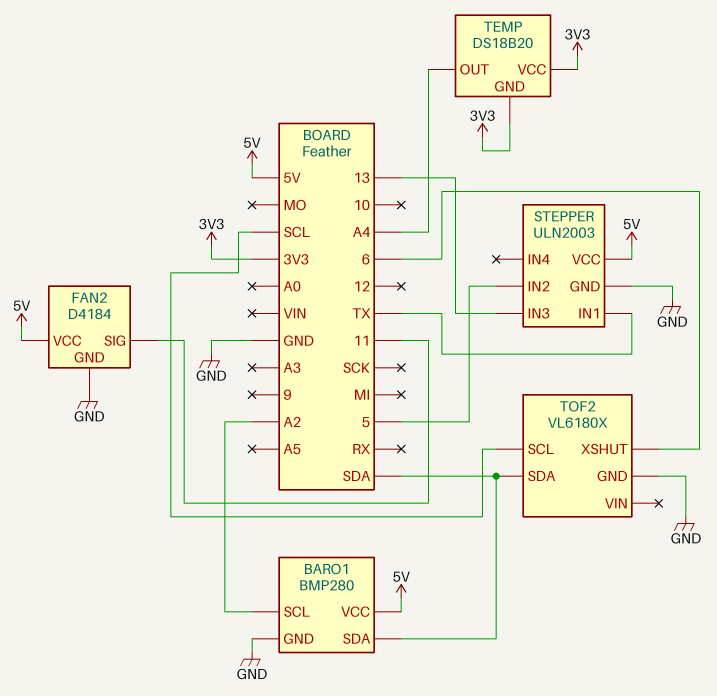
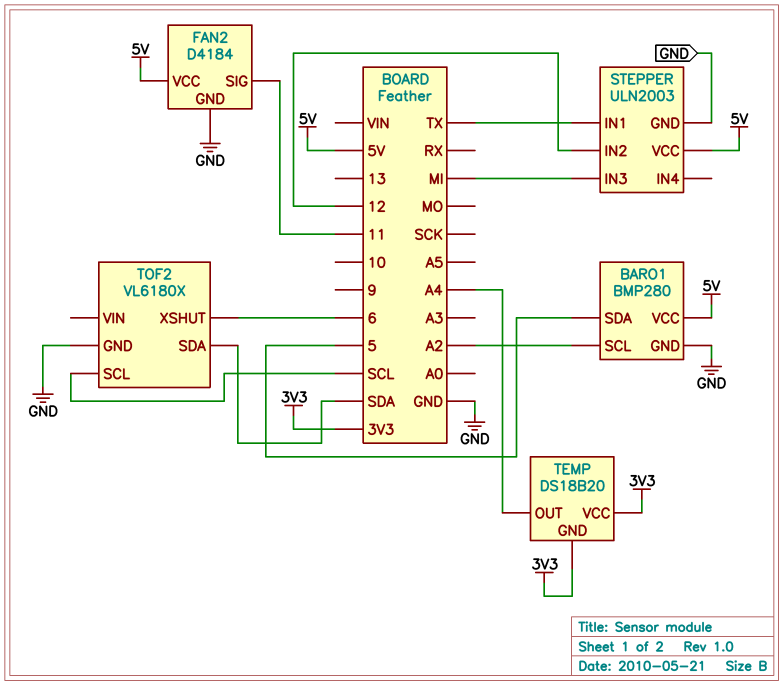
BARO1 pin SDA: SDA -> 5
STEPPER pin IN2: 5 -> 12
STEPPER pin IN3: 13 -> MI

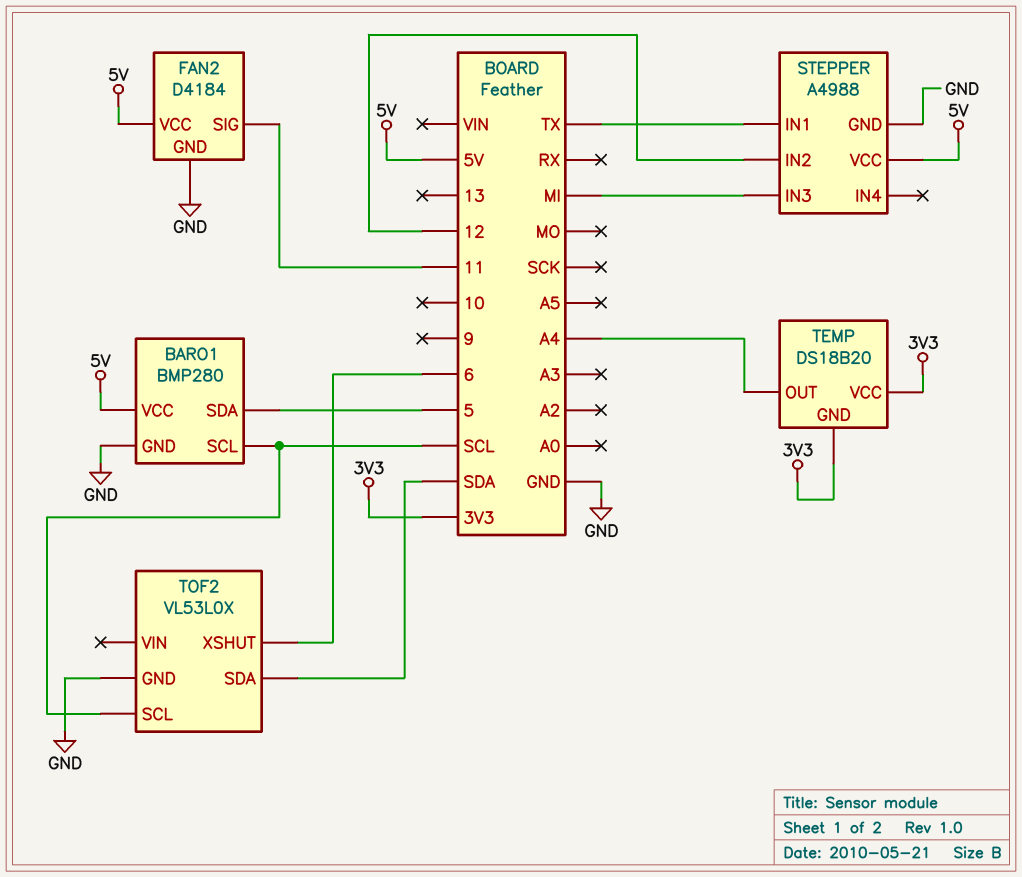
BARO1 pin SCL: A2 -> SCL
STEPPER: ULN2003 -> A4988
TOF2: VL6180X -> VL53L0X

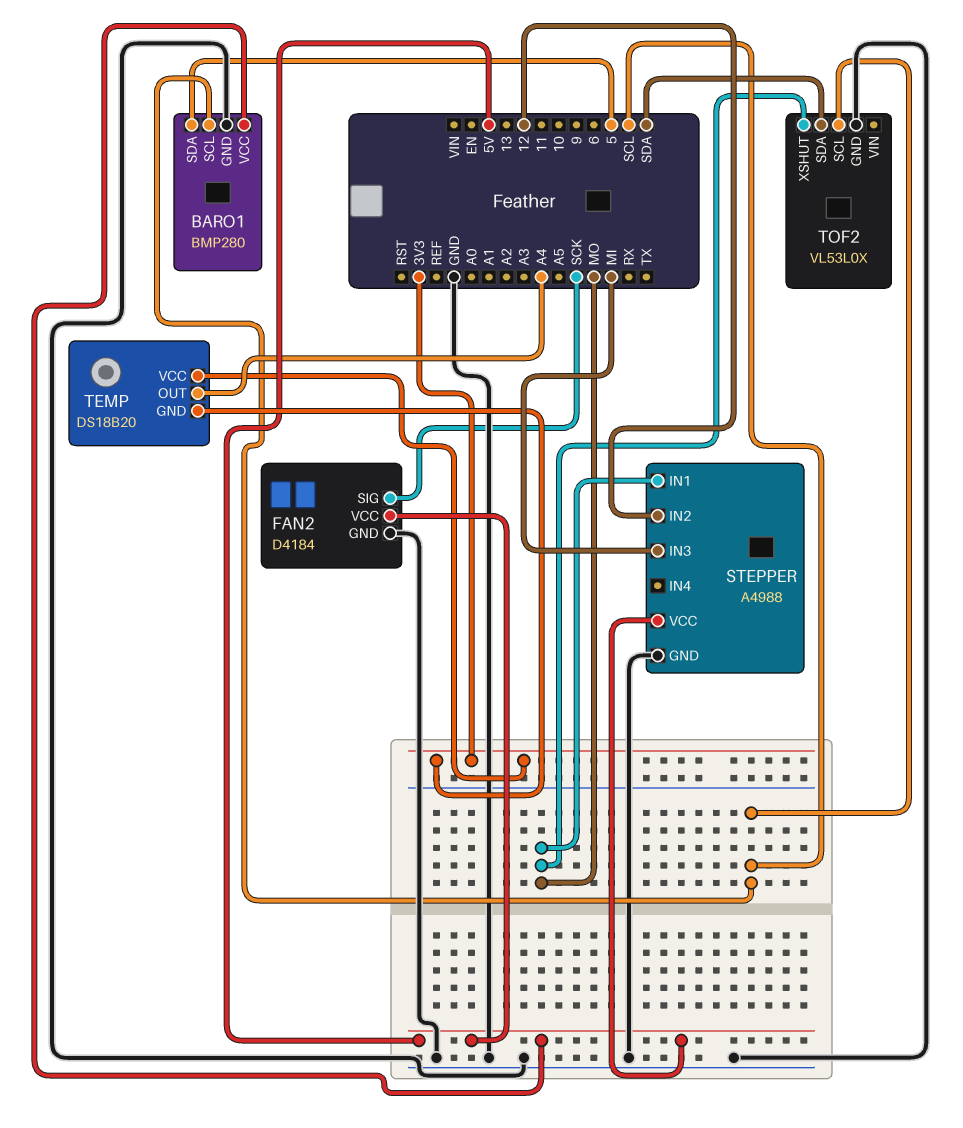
FAN2 pin SIG: 11 -> SCK
STEPPER pin IN1: TX -> MO
TOF2 pin XSHUT: 6 -> MO

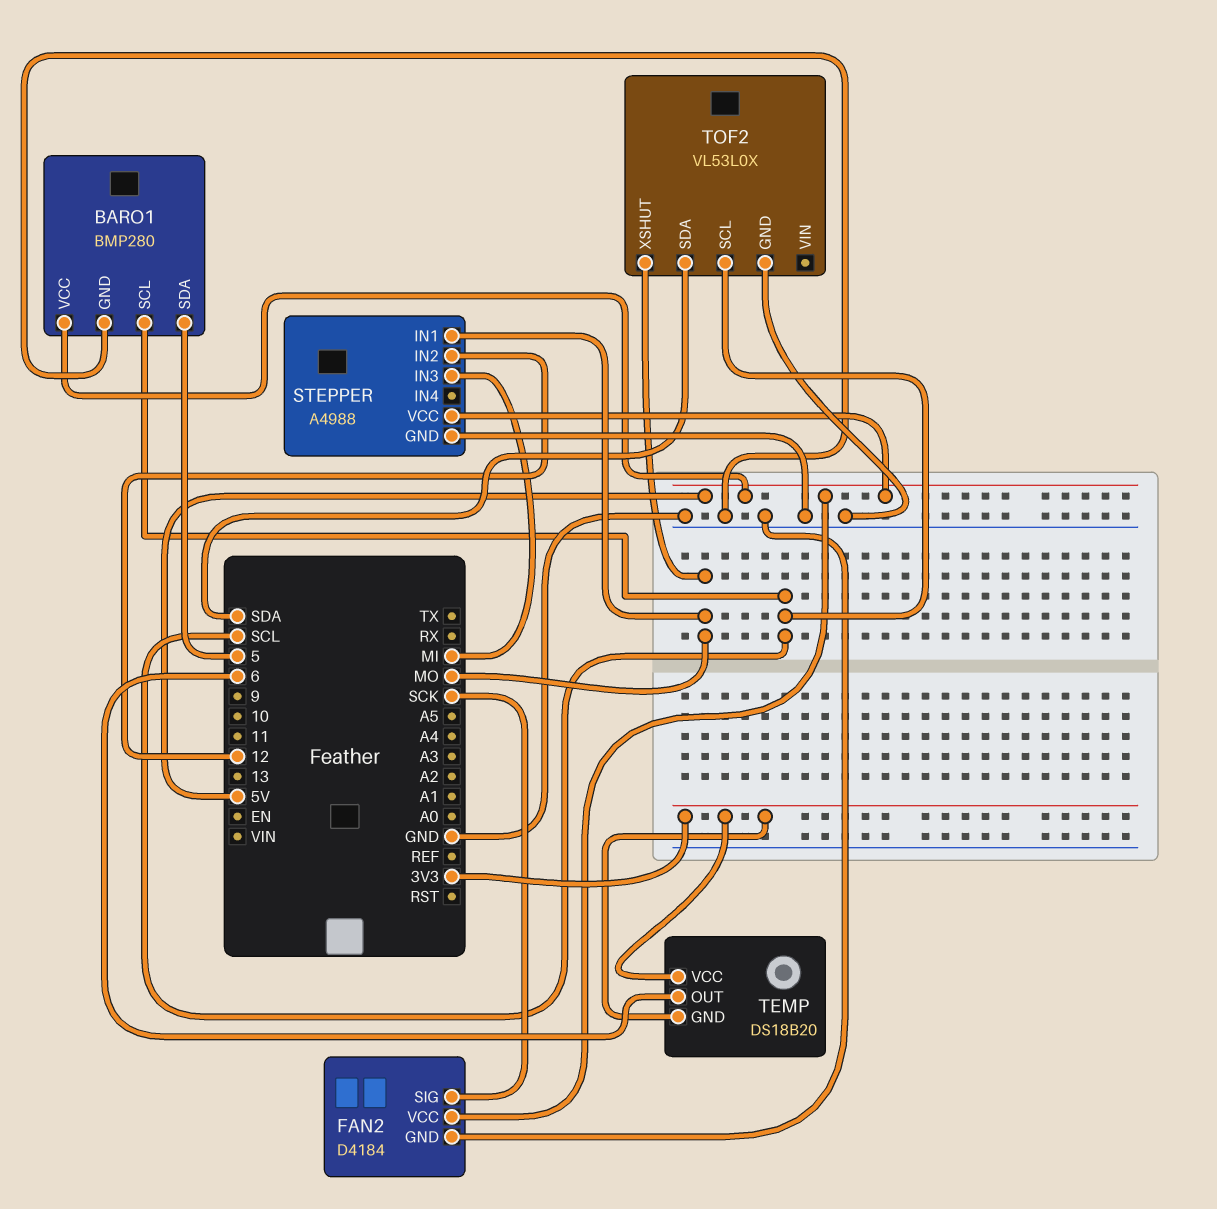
TEMP pin OUT: A4 -> 6

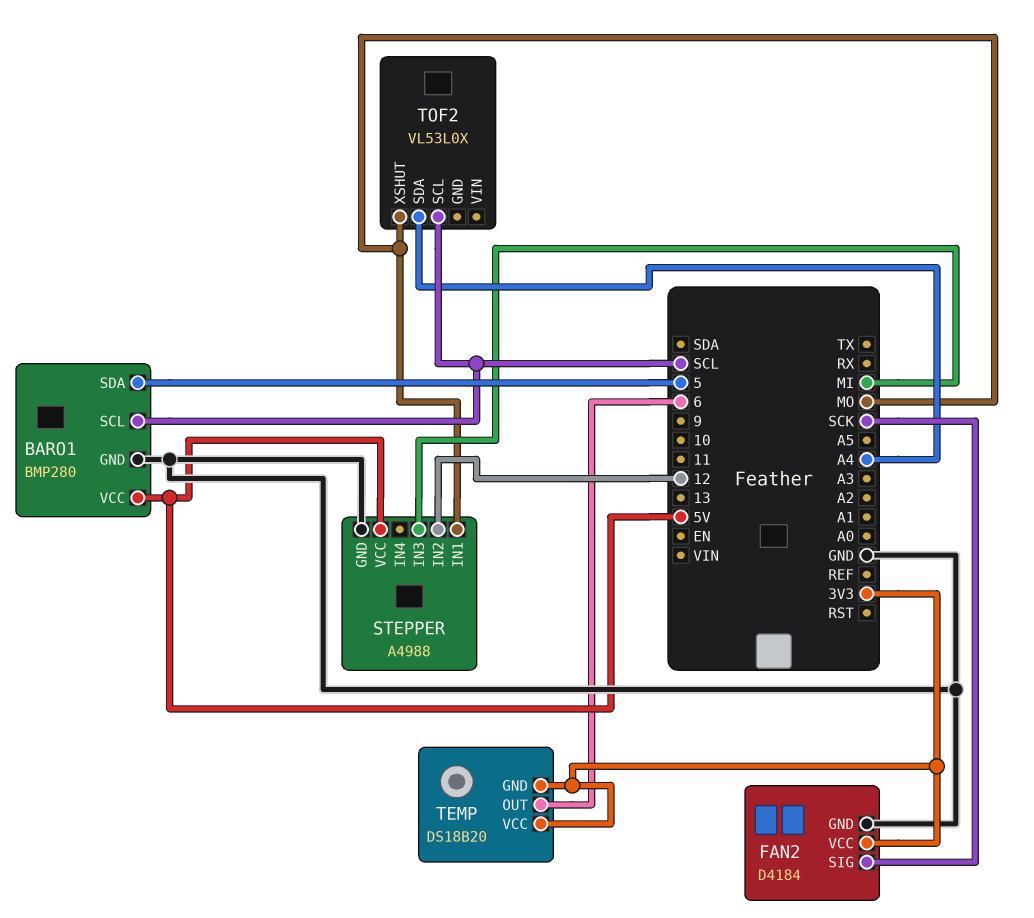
FAN2 pin VCC: 5V -> 3V3
TOF2 pin GND: GND -> none
TOF2 pin SDA: SDA -> A4

